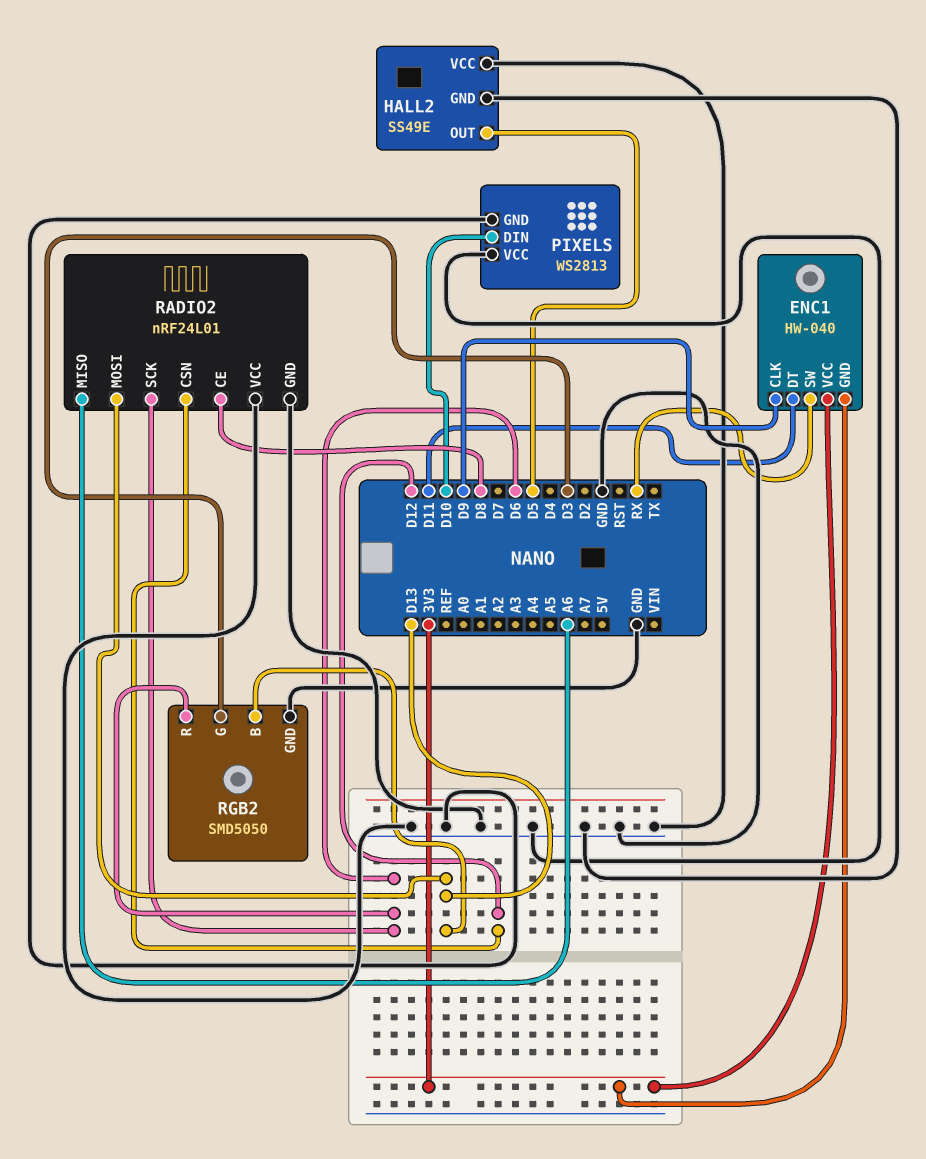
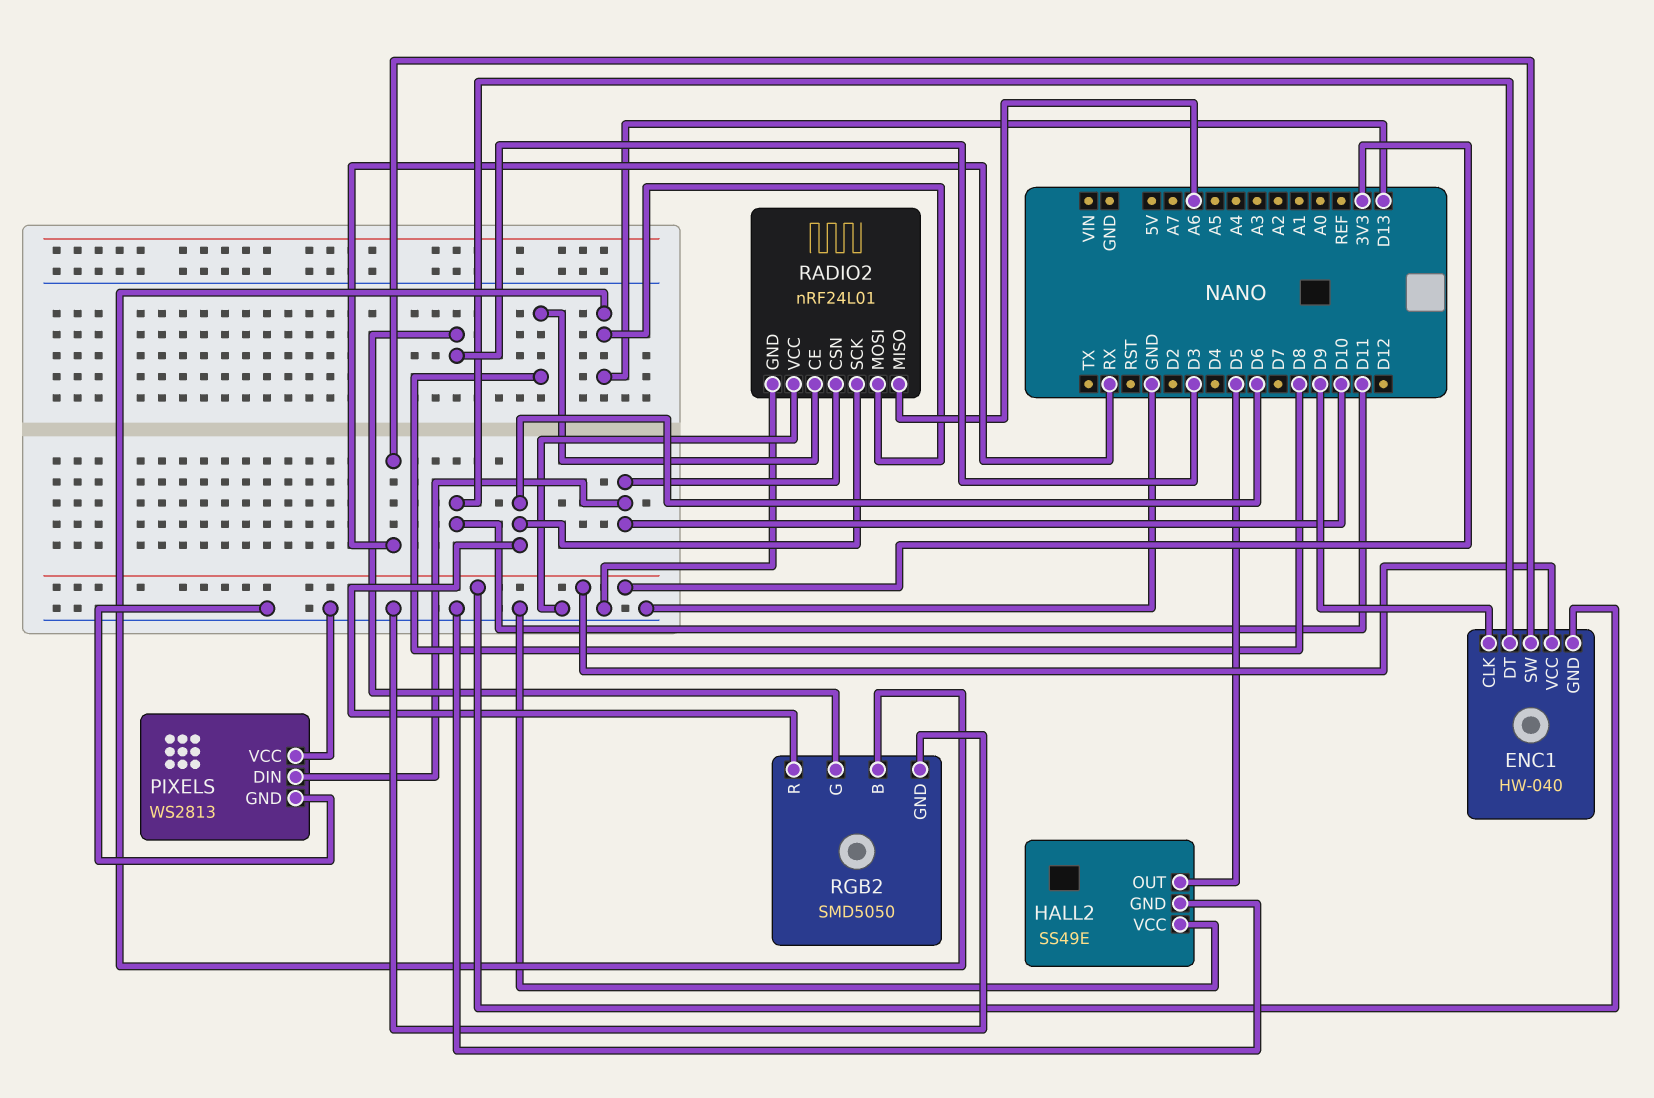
RADIO2 pin CSN: D12 -> D10

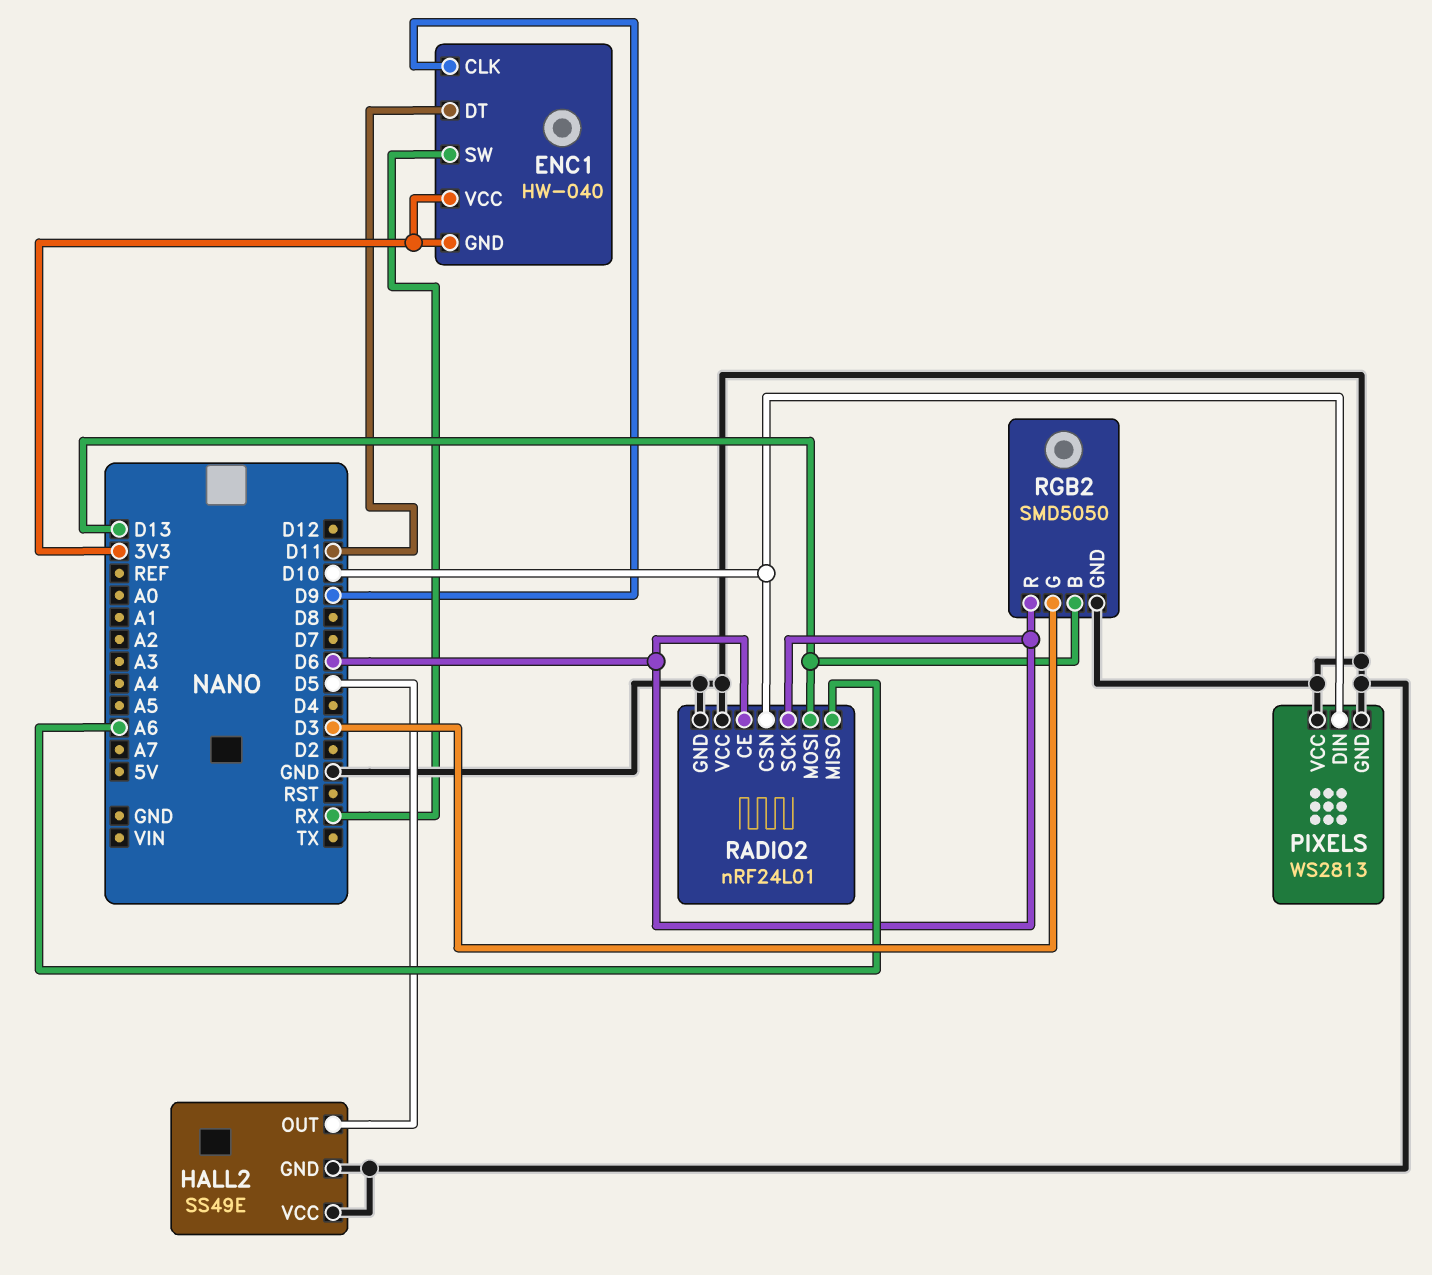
RADIO2 pin CE: D8 -> D6

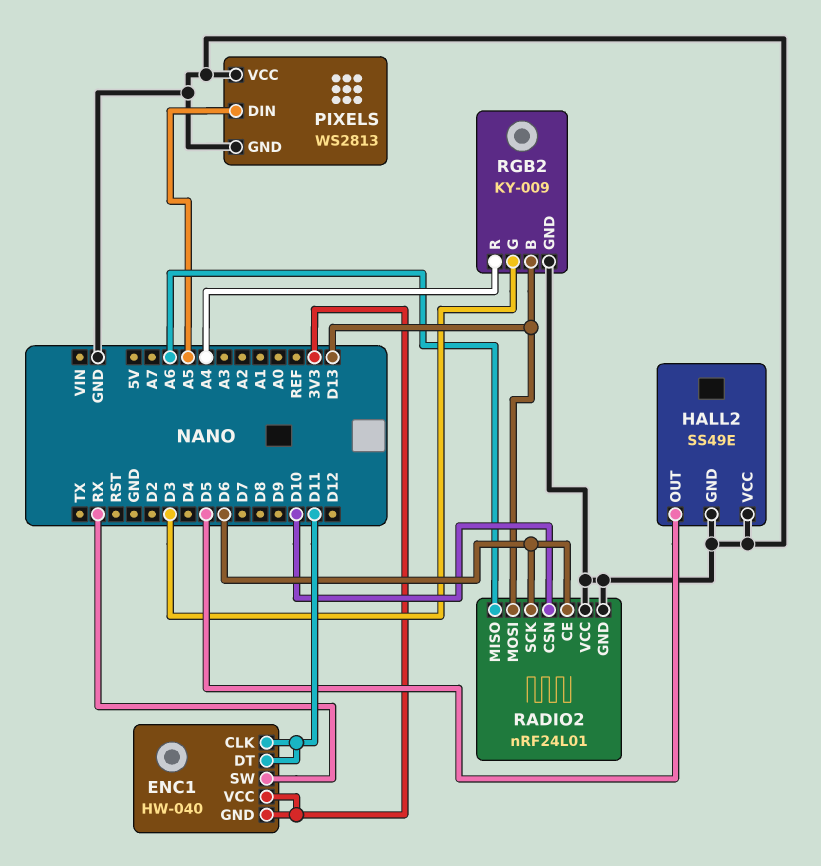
ENC1 pin CLK: D9 -> D11
PIXELS pin DIN: D10 -> A5
RGB2: SMD5050 -> KY-009
RGB2 pin R: D6 -> A4

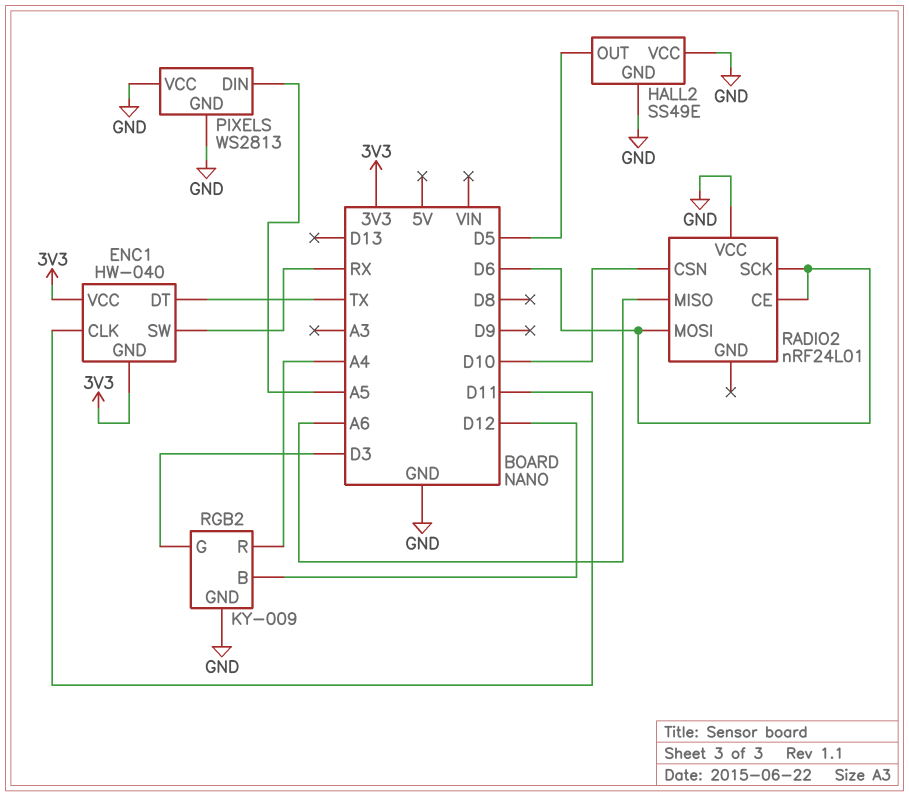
ENC1 pin DT: D11 -> TX
RADIO2 pin GND: GND -> none
RADIO2 pin MOSI: D13 -> D6
RGB2 pin B: D13 -> D12

